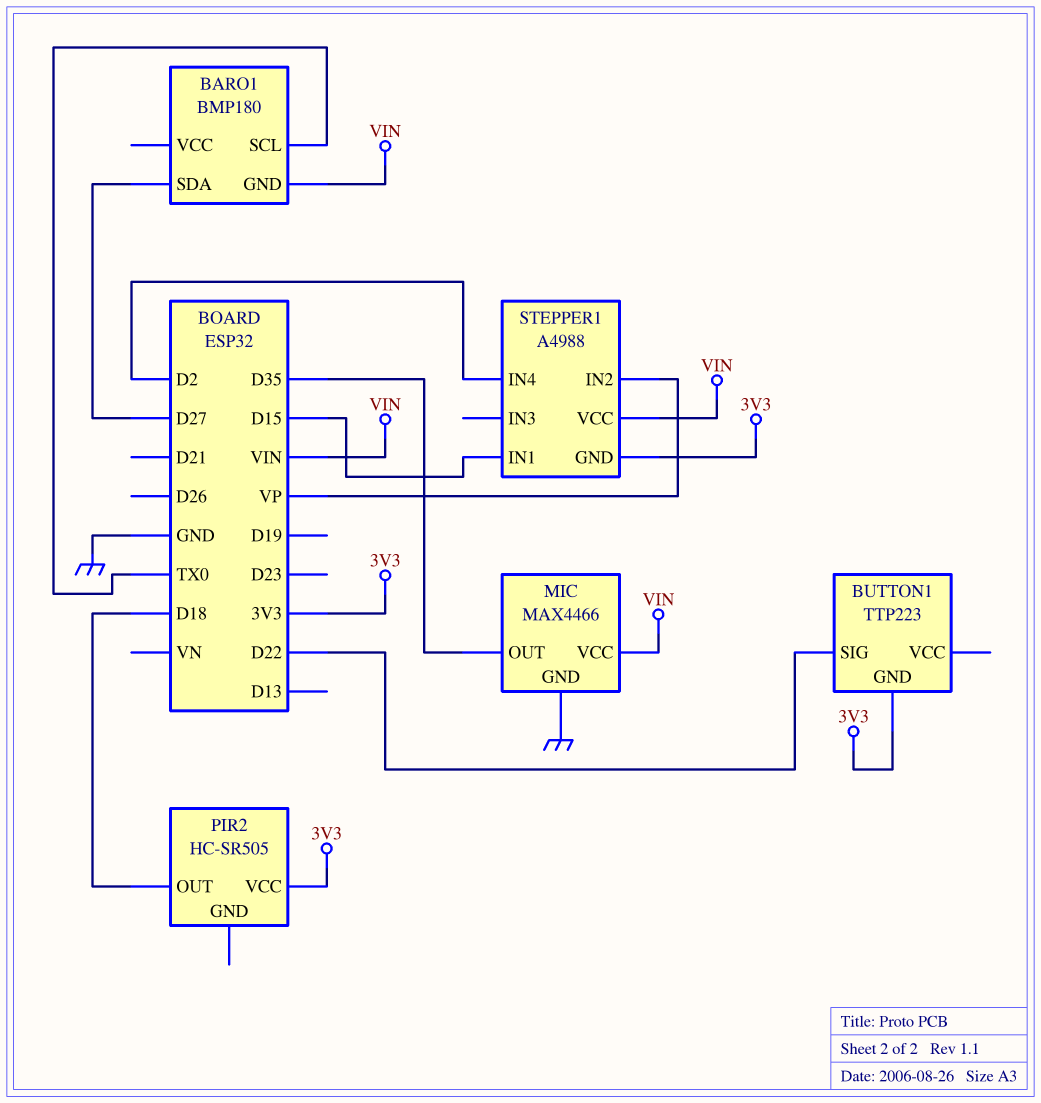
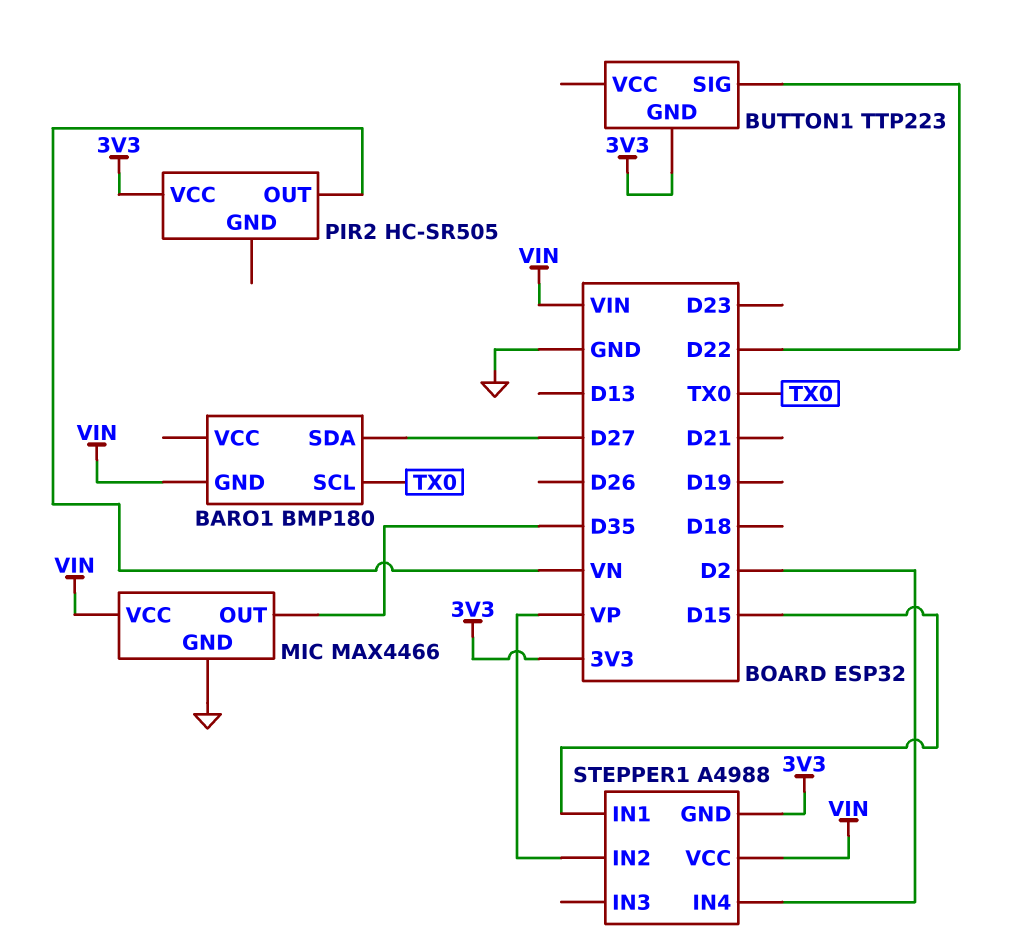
PIR2 pin OUT: D18 -> VN

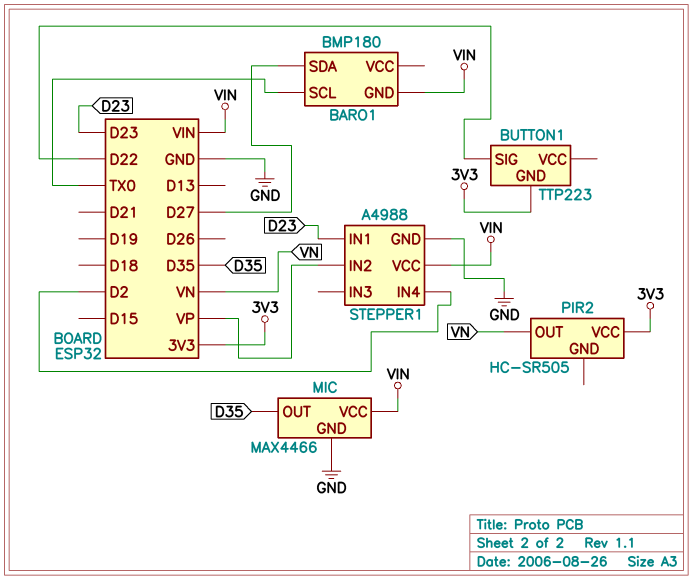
STEPPER1 pin GND: 3V3 -> GND
STEPPER1 pin IN1: D15 -> D23

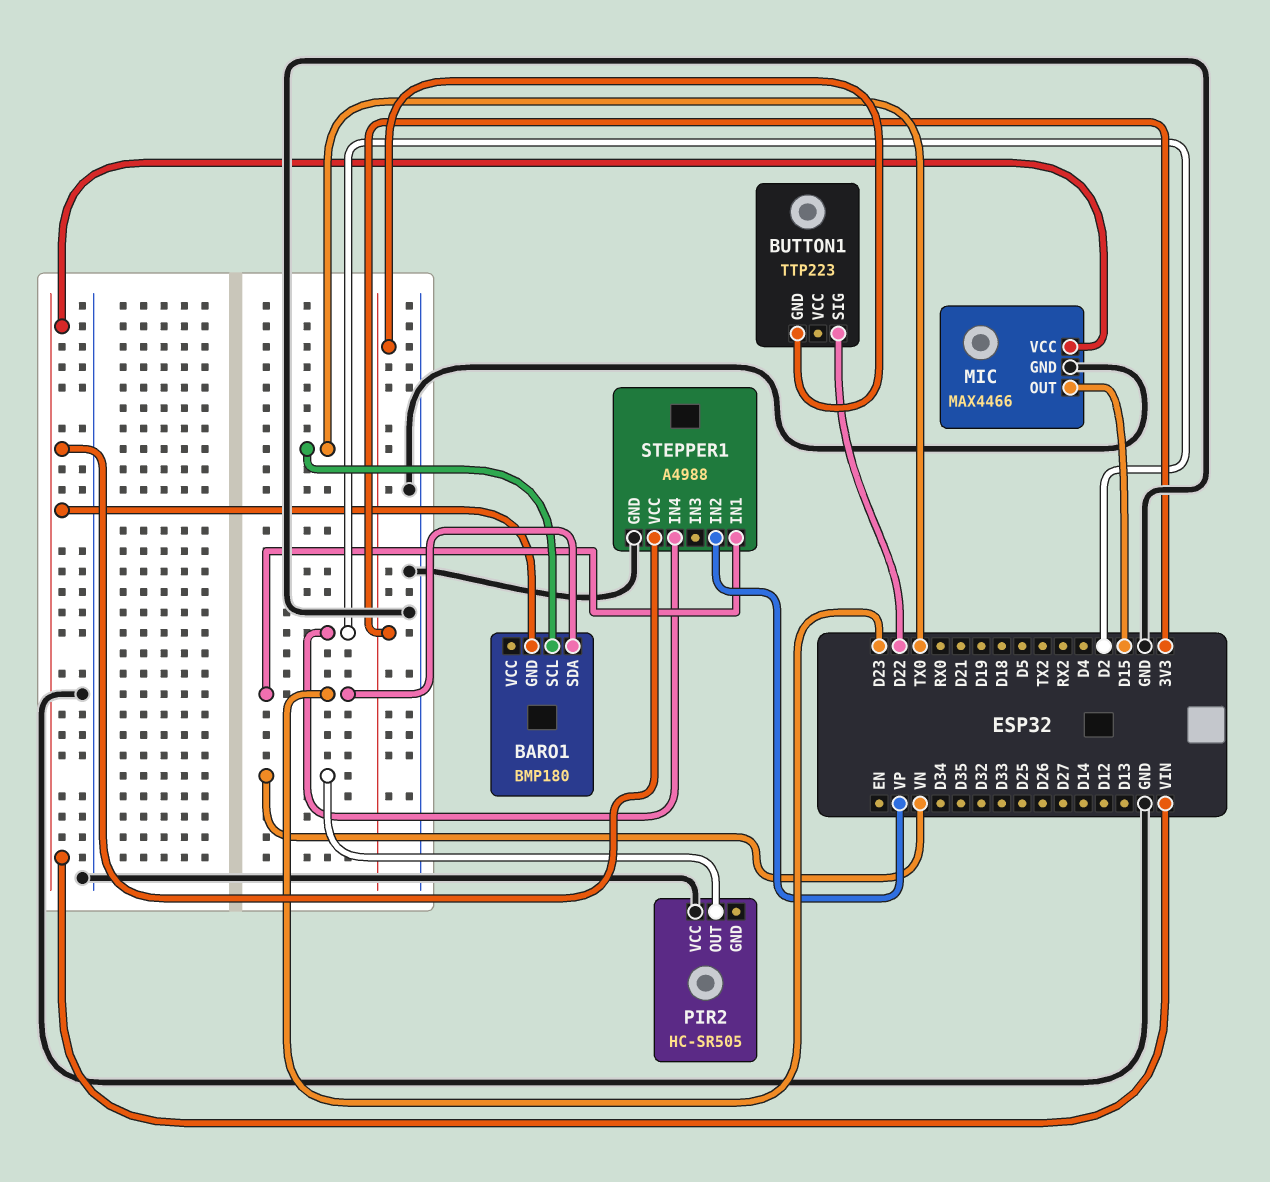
BARO1 pin SDA: D27 -> D23
MIC pin OUT: D35 -> D15
PIR2 pin VCC: 3V3 -> GND

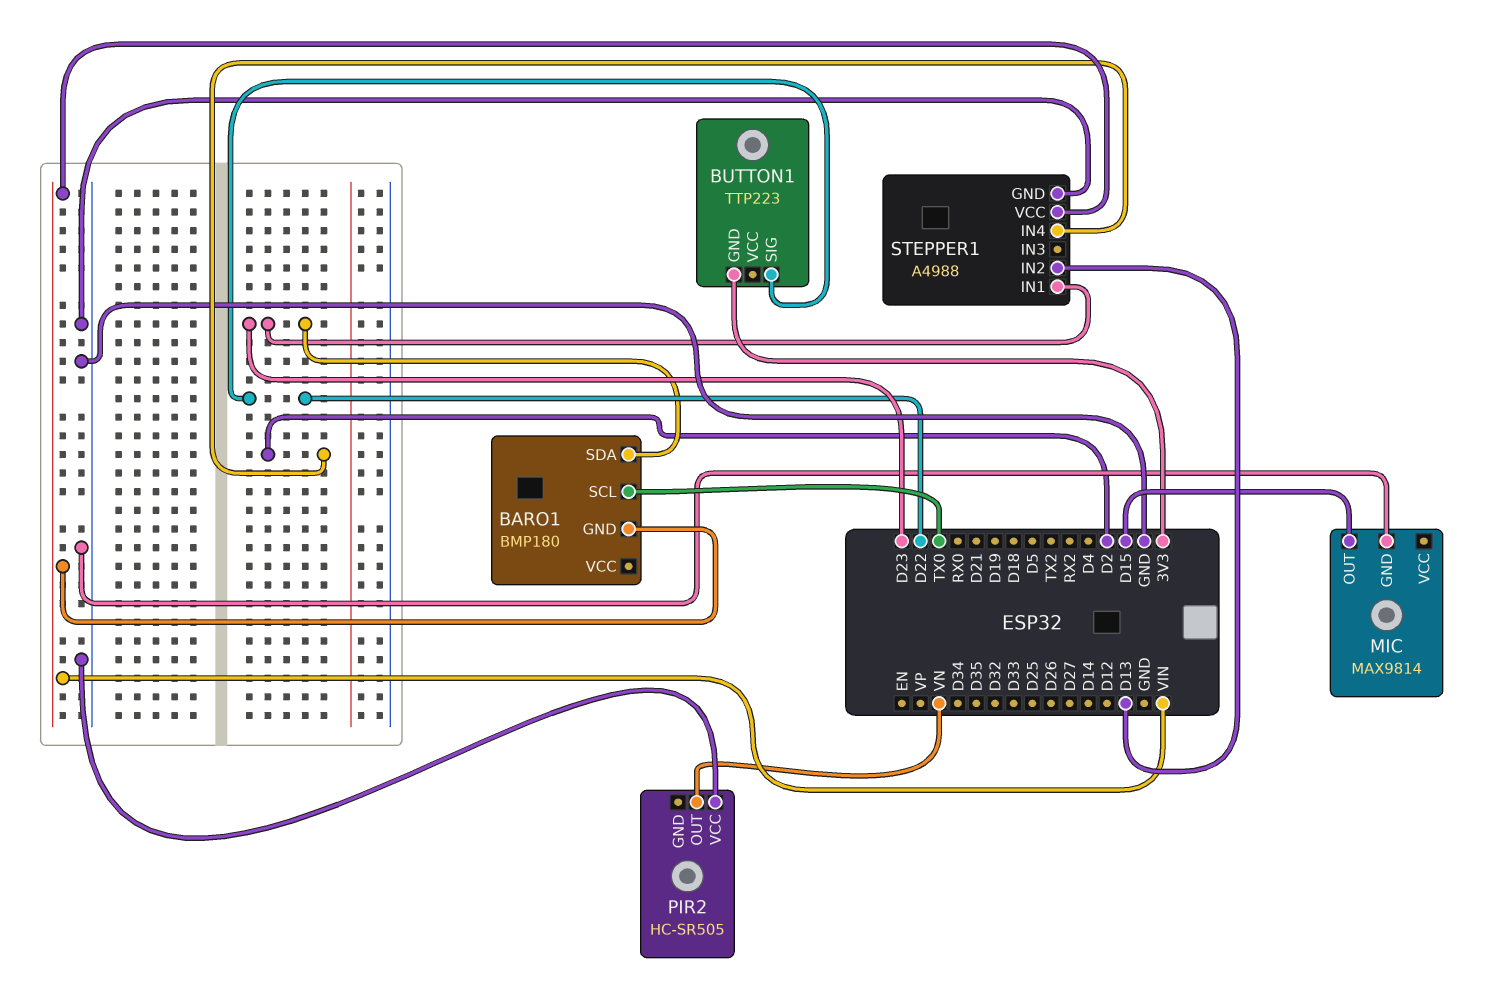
MIC: MAX4466 -> MAX9814
MIC pin VCC: VIN -> none
STEPPER1 pin IN2: VP -> D13

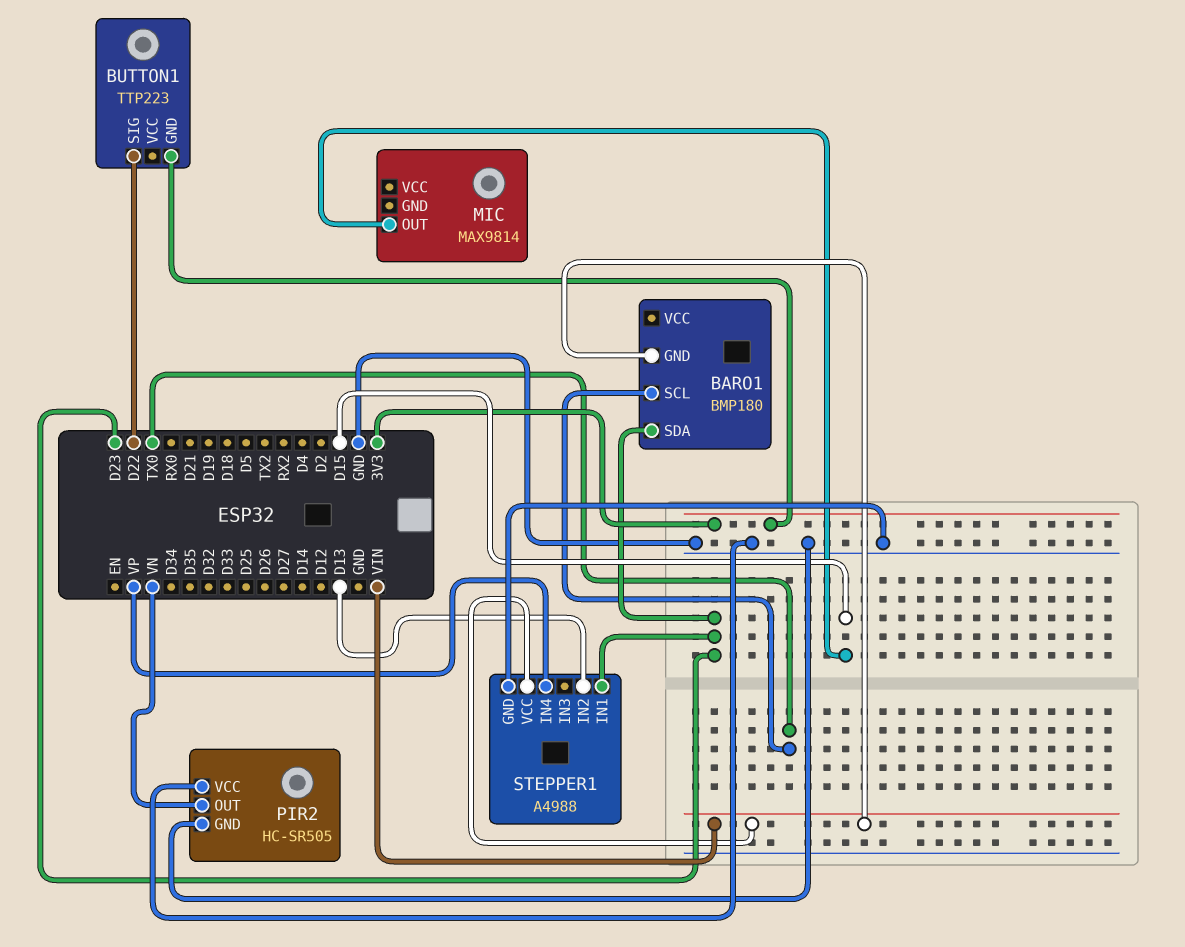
MIC pin GND: GND -> none
PIR2 pin GND: none -> GND
STEPPER1 pin IN4: D2 -> VP

